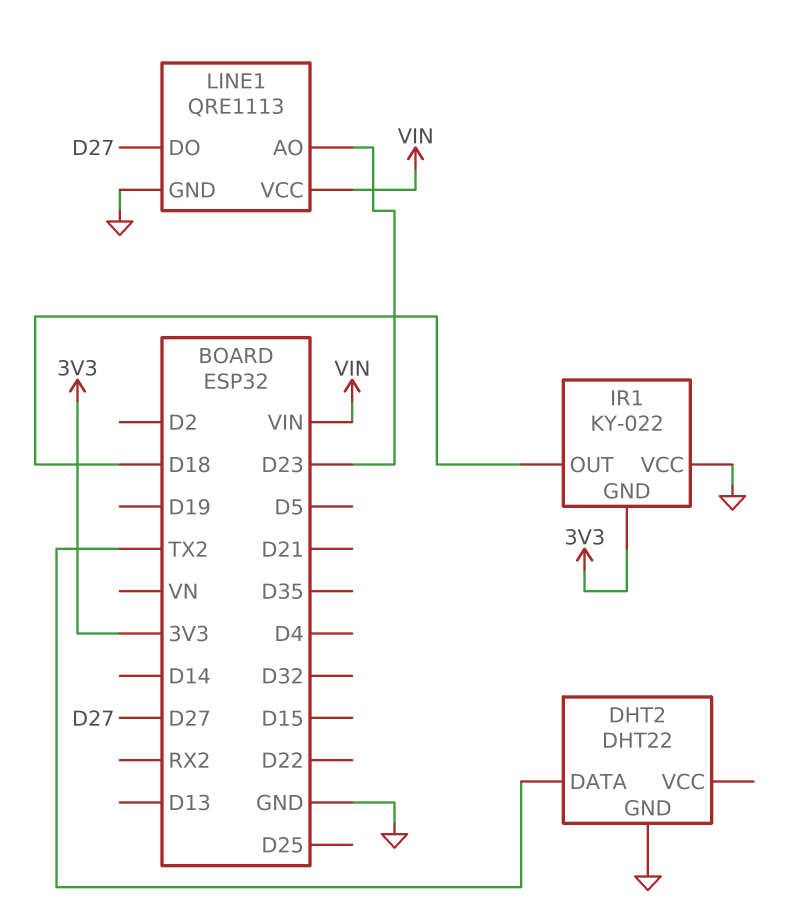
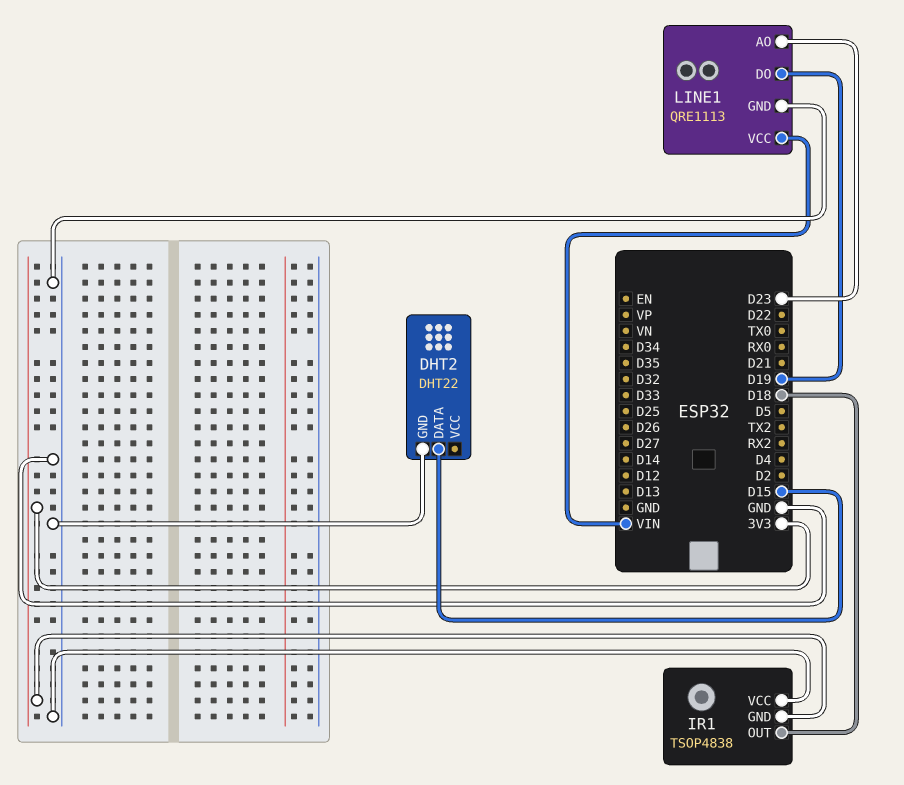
DHT2 pin DATA: TX2 -> D15
IR1: KY-022 -> TSOP4838
LINE1 pin DO: D27 -> D19

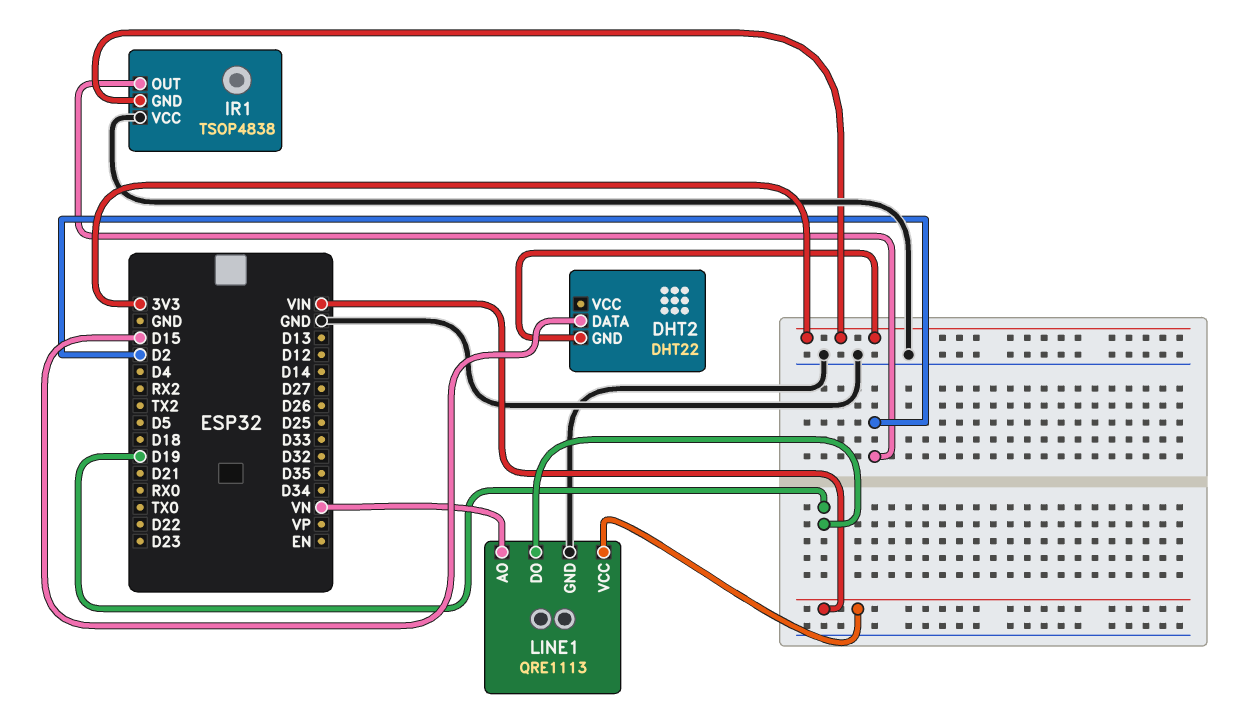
DHT2 pin GND: GND -> 3V3
IR1 pin OUT: D18 -> D2
LINE1 pin AO: D23 -> VN

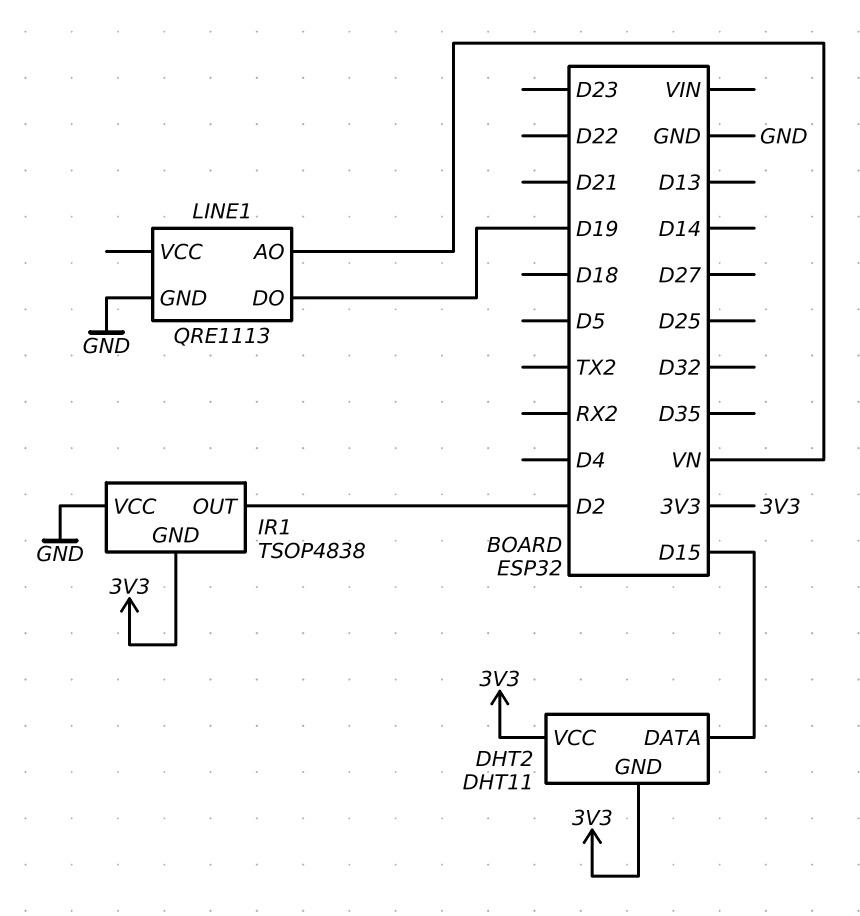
DHT2: DHT22 -> DHT11
DHT2 pin VCC: none -> 3V3
LINE1 pin VCC: VIN -> none

